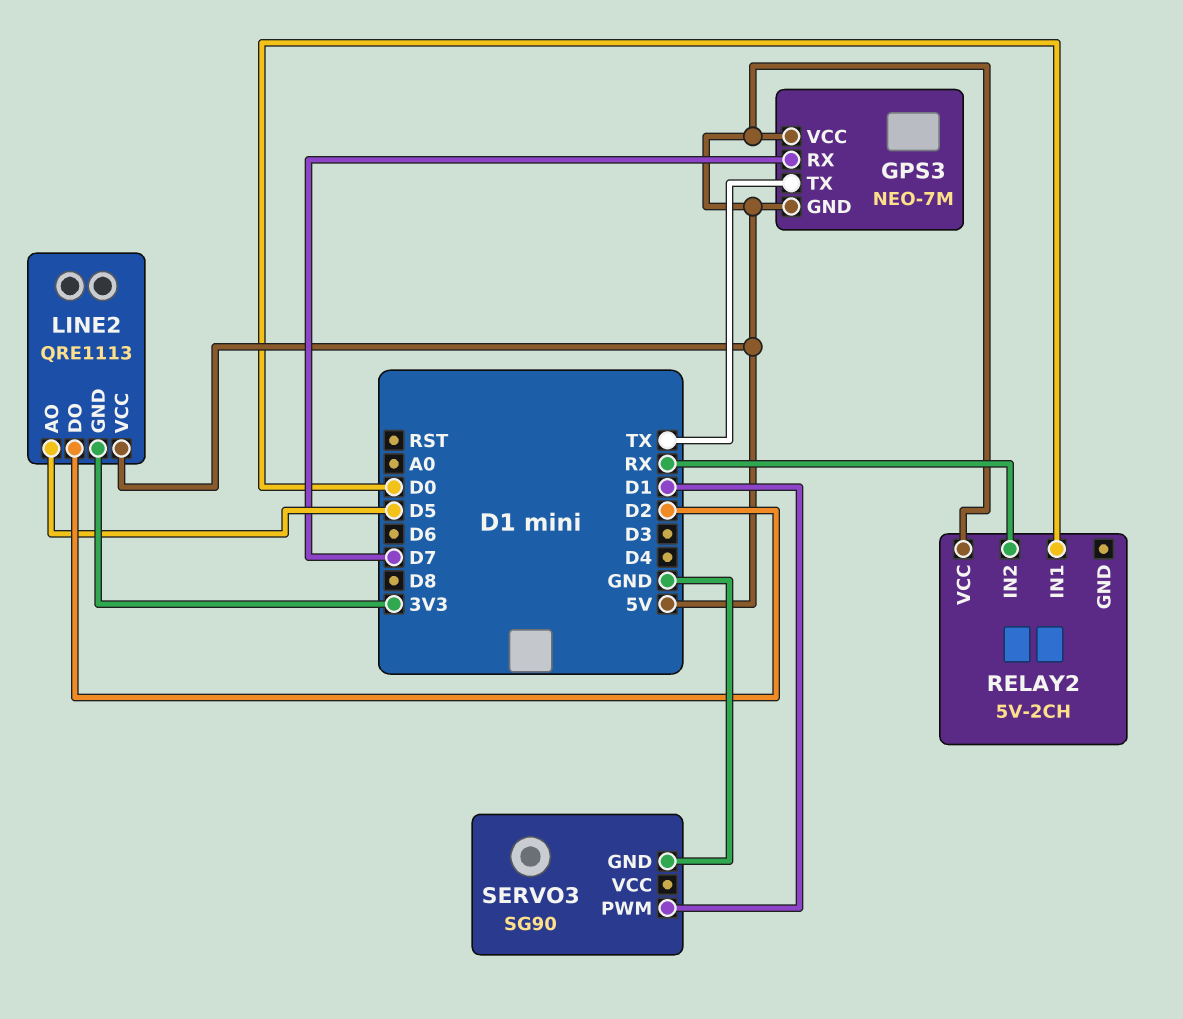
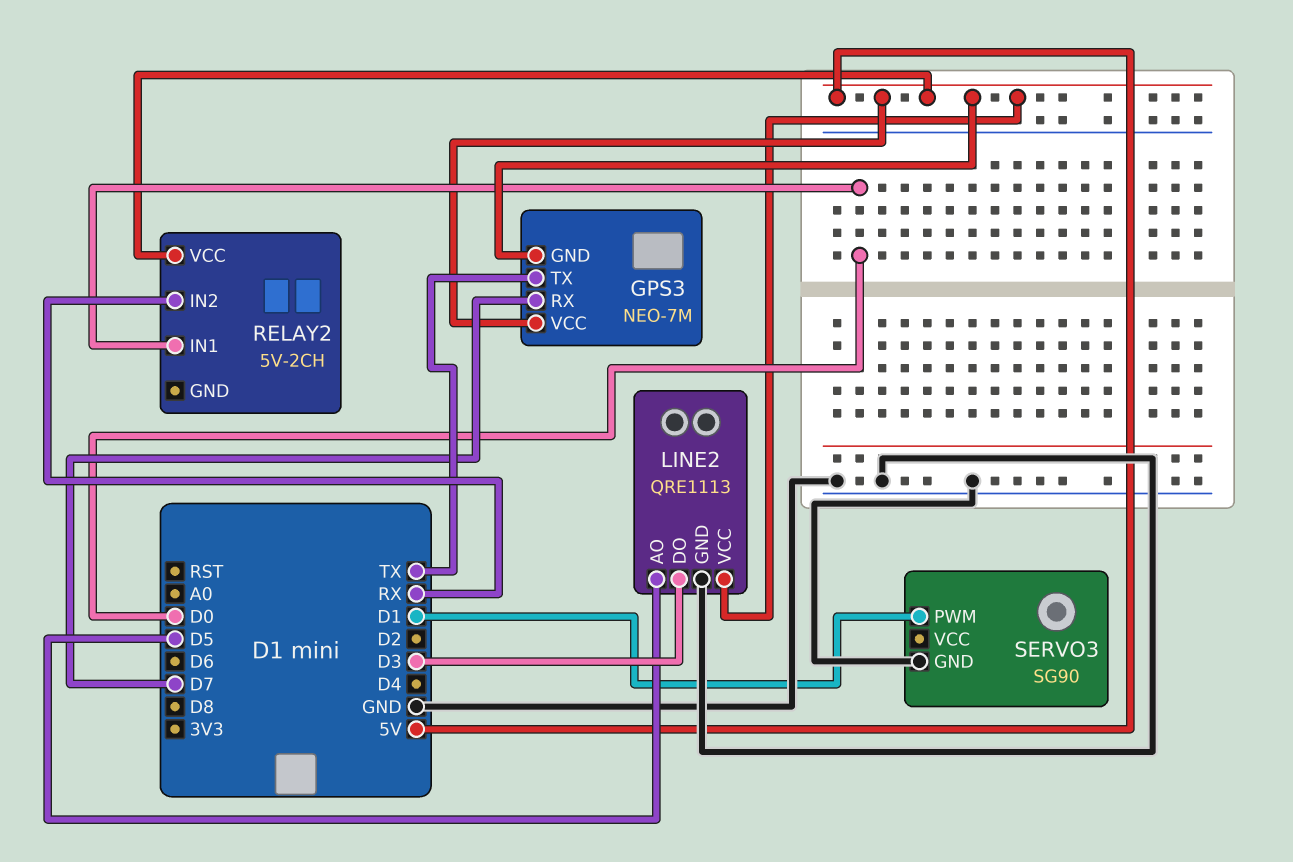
LINE2 pin DO: D2 -> D3
LINE2 pin GND: 3V3 -> GND

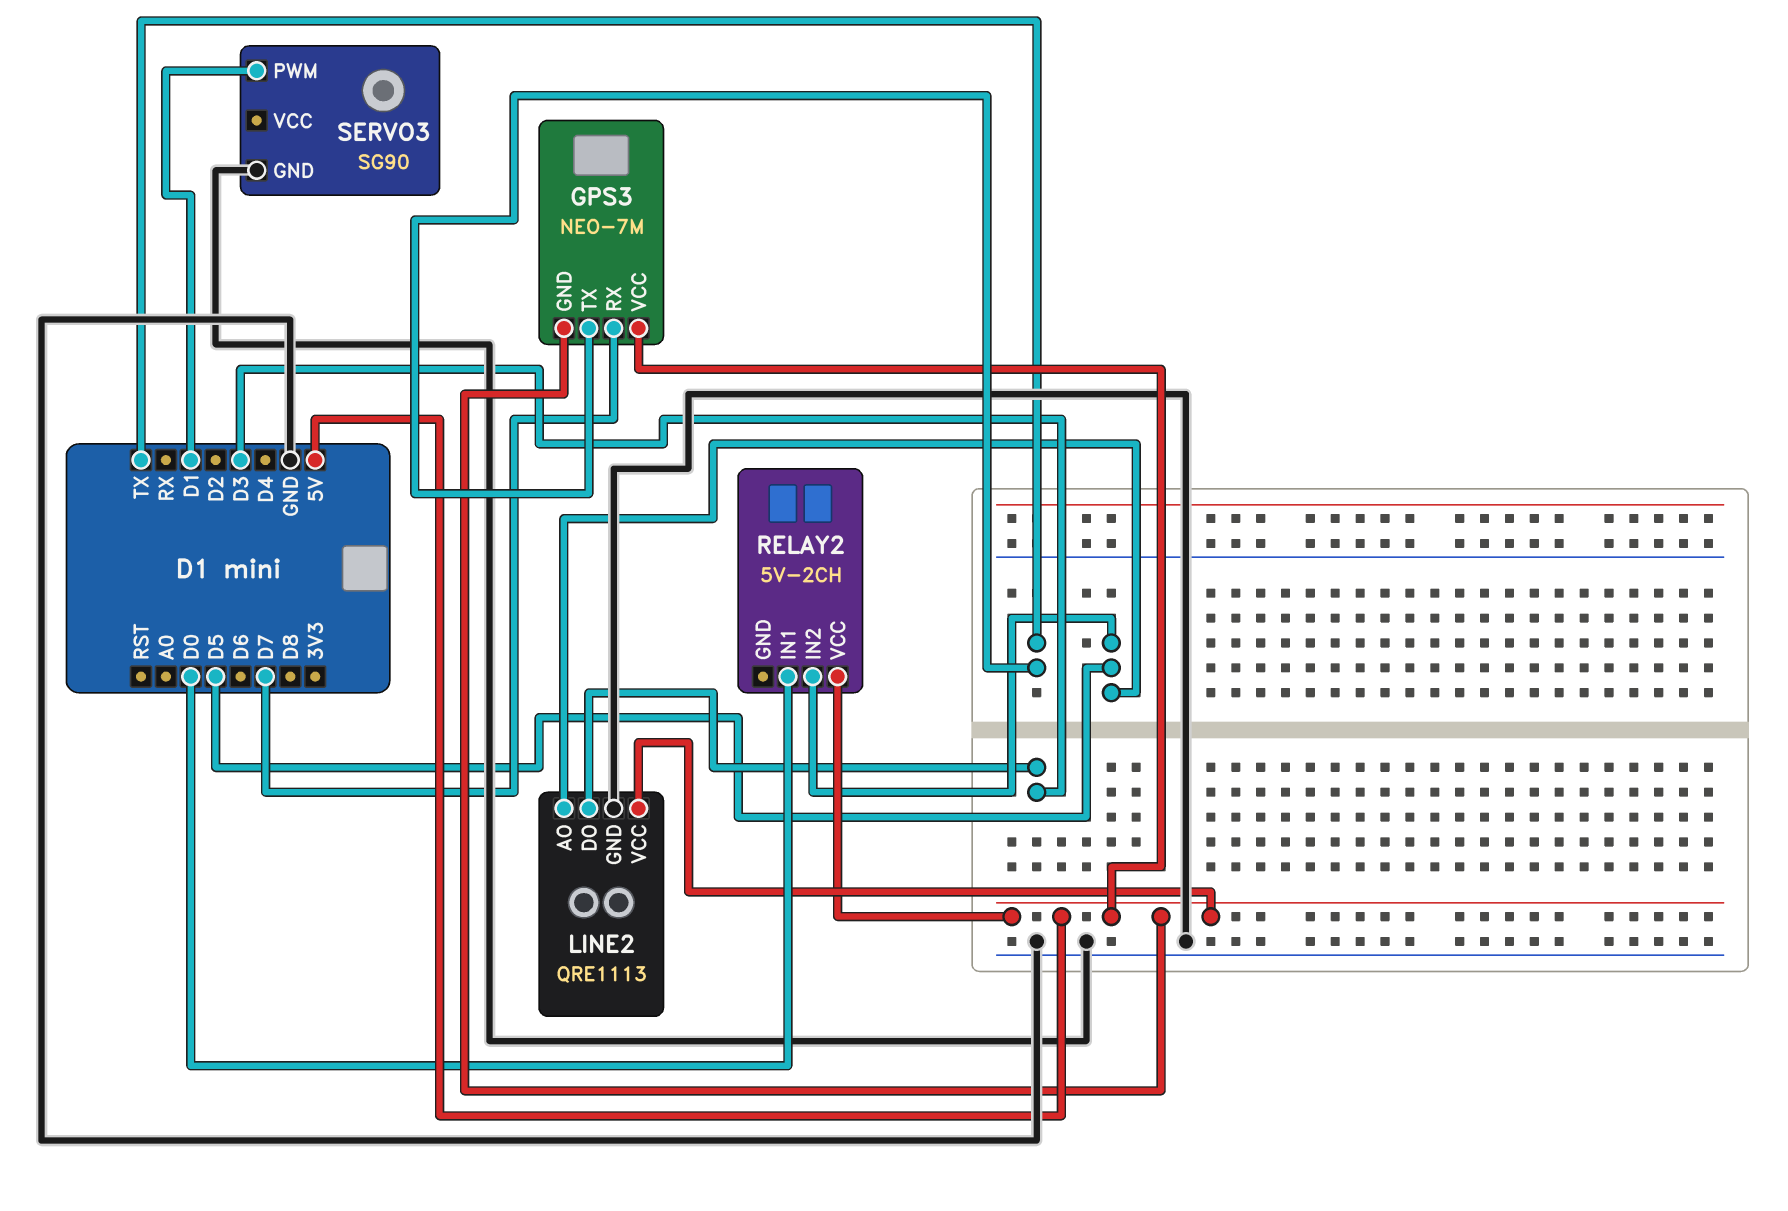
RELAY2 pin IN2: RX -> D5

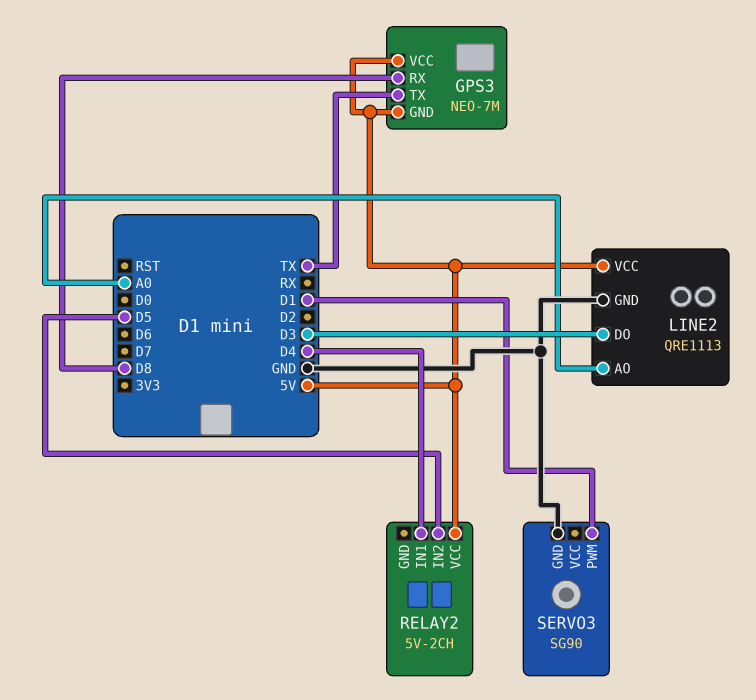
GPS3 pin RX: D7 -> D8
LINE2 pin AO: D5 -> A0
RELAY2 pin IN1: D0 -> D4

